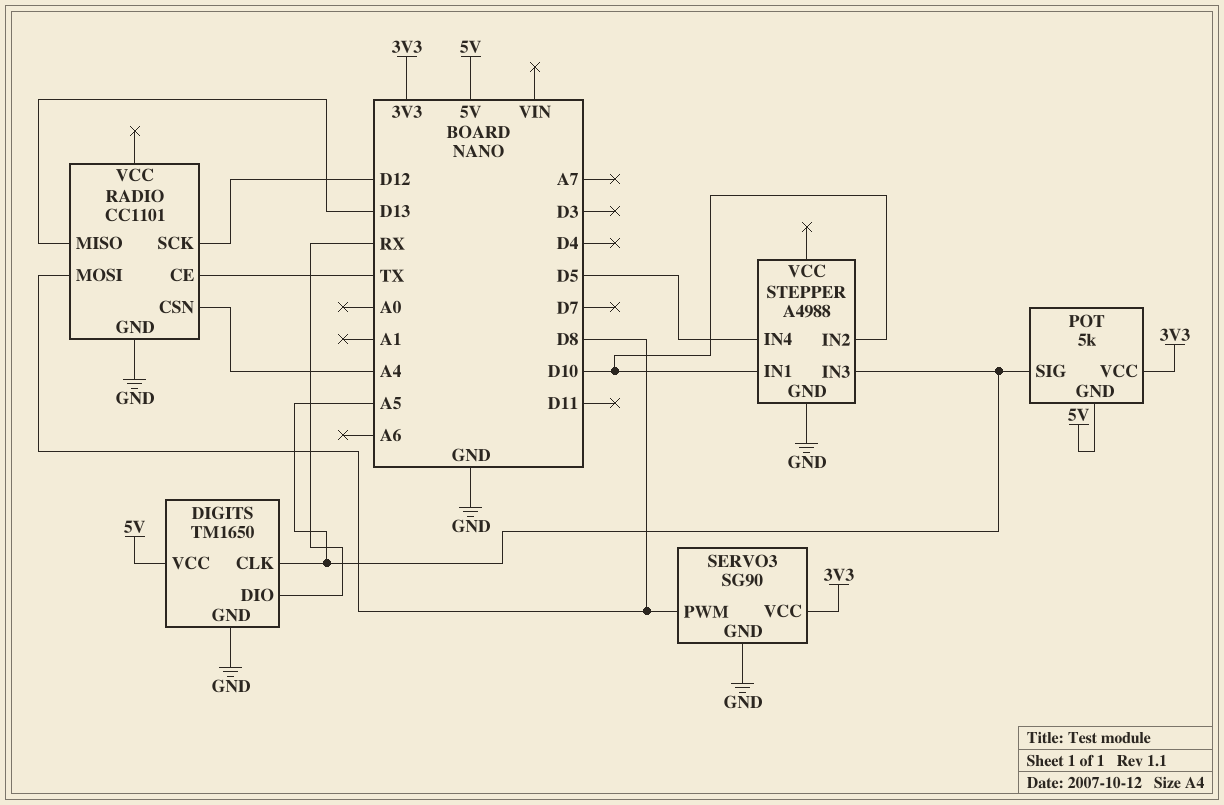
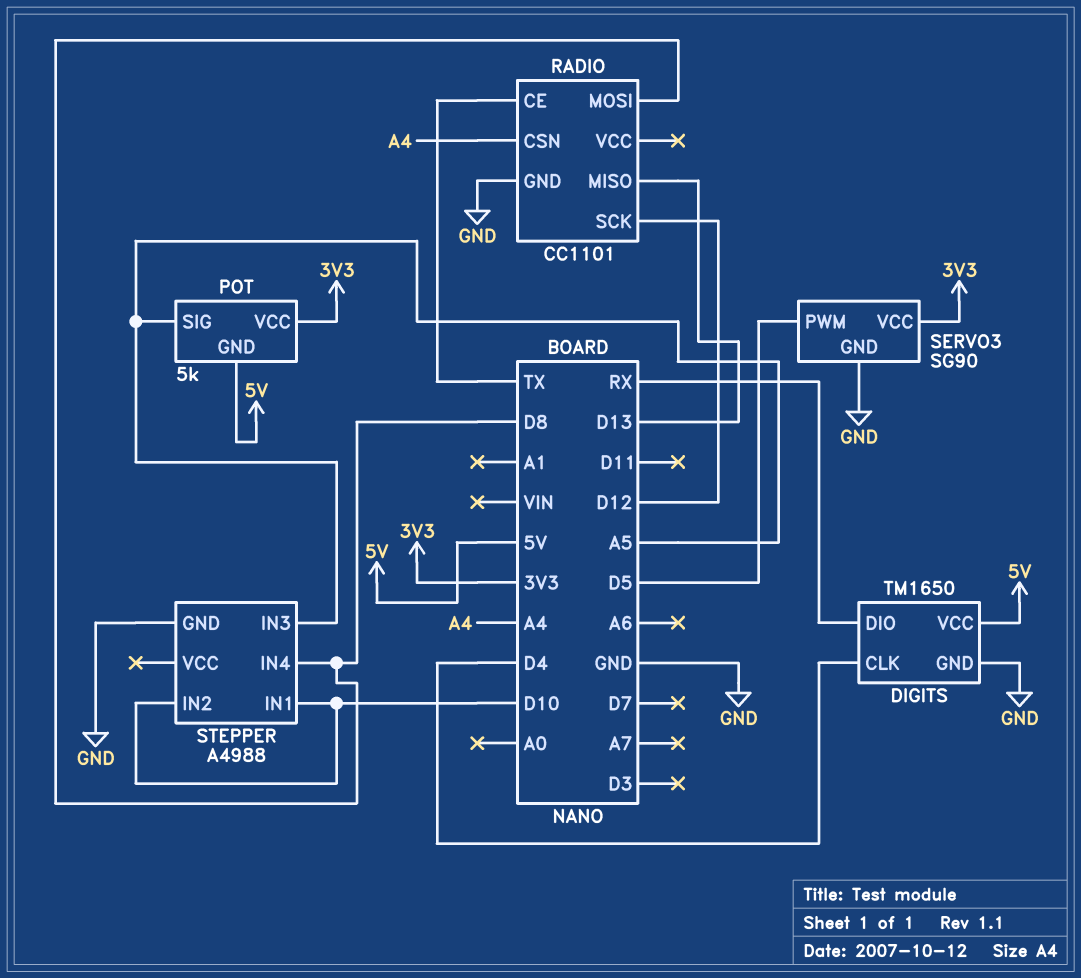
DIGITS pin CLK: A5 -> D4
SERVO3 pin PWM: D8 -> D5
STEPPER pin IN4: D5 -> D8

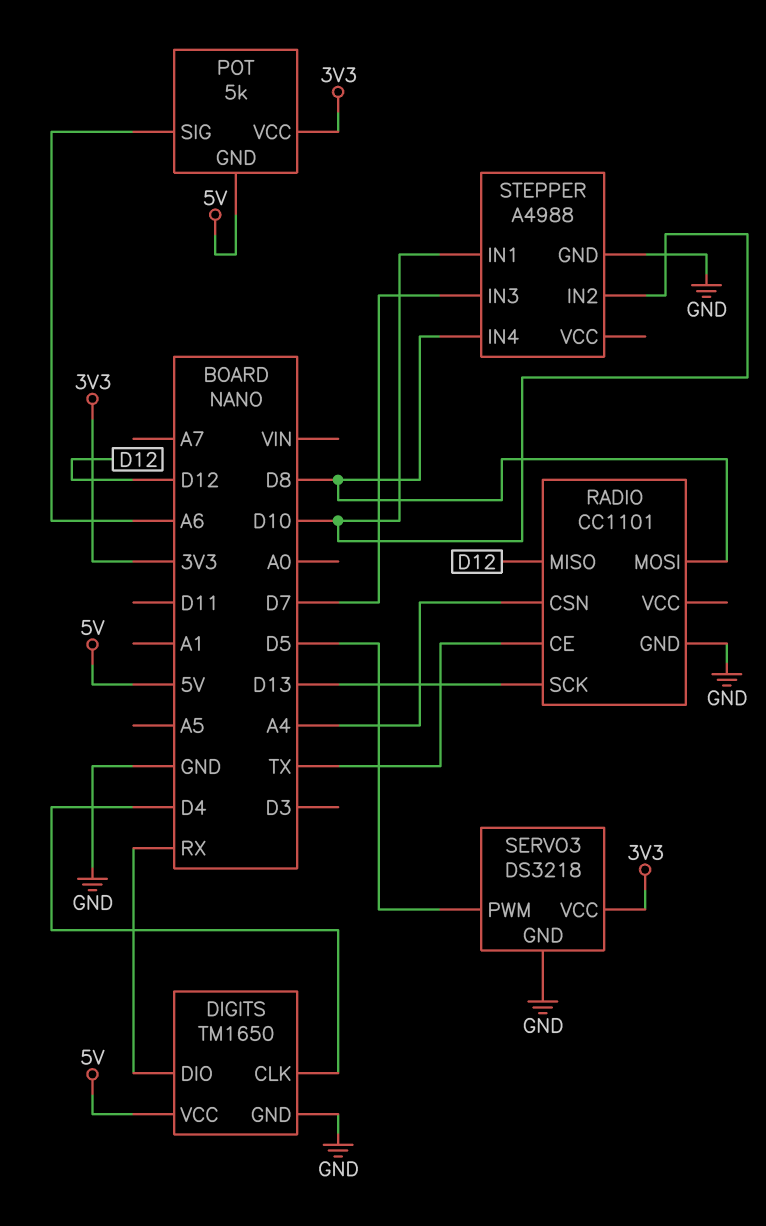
POT pin SIG: A5 -> A6
RADIO pin MISO: D13 -> D12
RADIO pin SCK: D12 -> D13
SERVO3: SG90 -> DS3218
STEPPER pin IN3: A5 -> D7

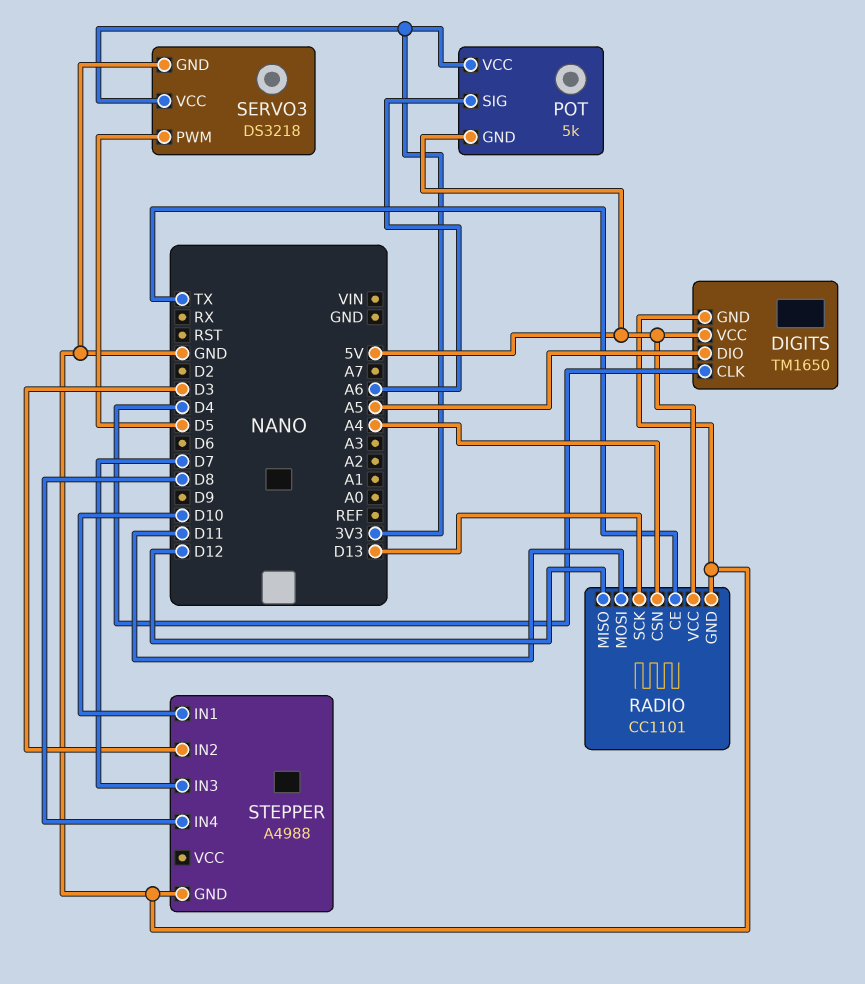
DIGITS pin DIO: RX -> A5
RADIO pin MOSI: D8 -> D11
RADIO pin VCC: none -> 5V
STEPPER pin IN2: D10 -> D3

